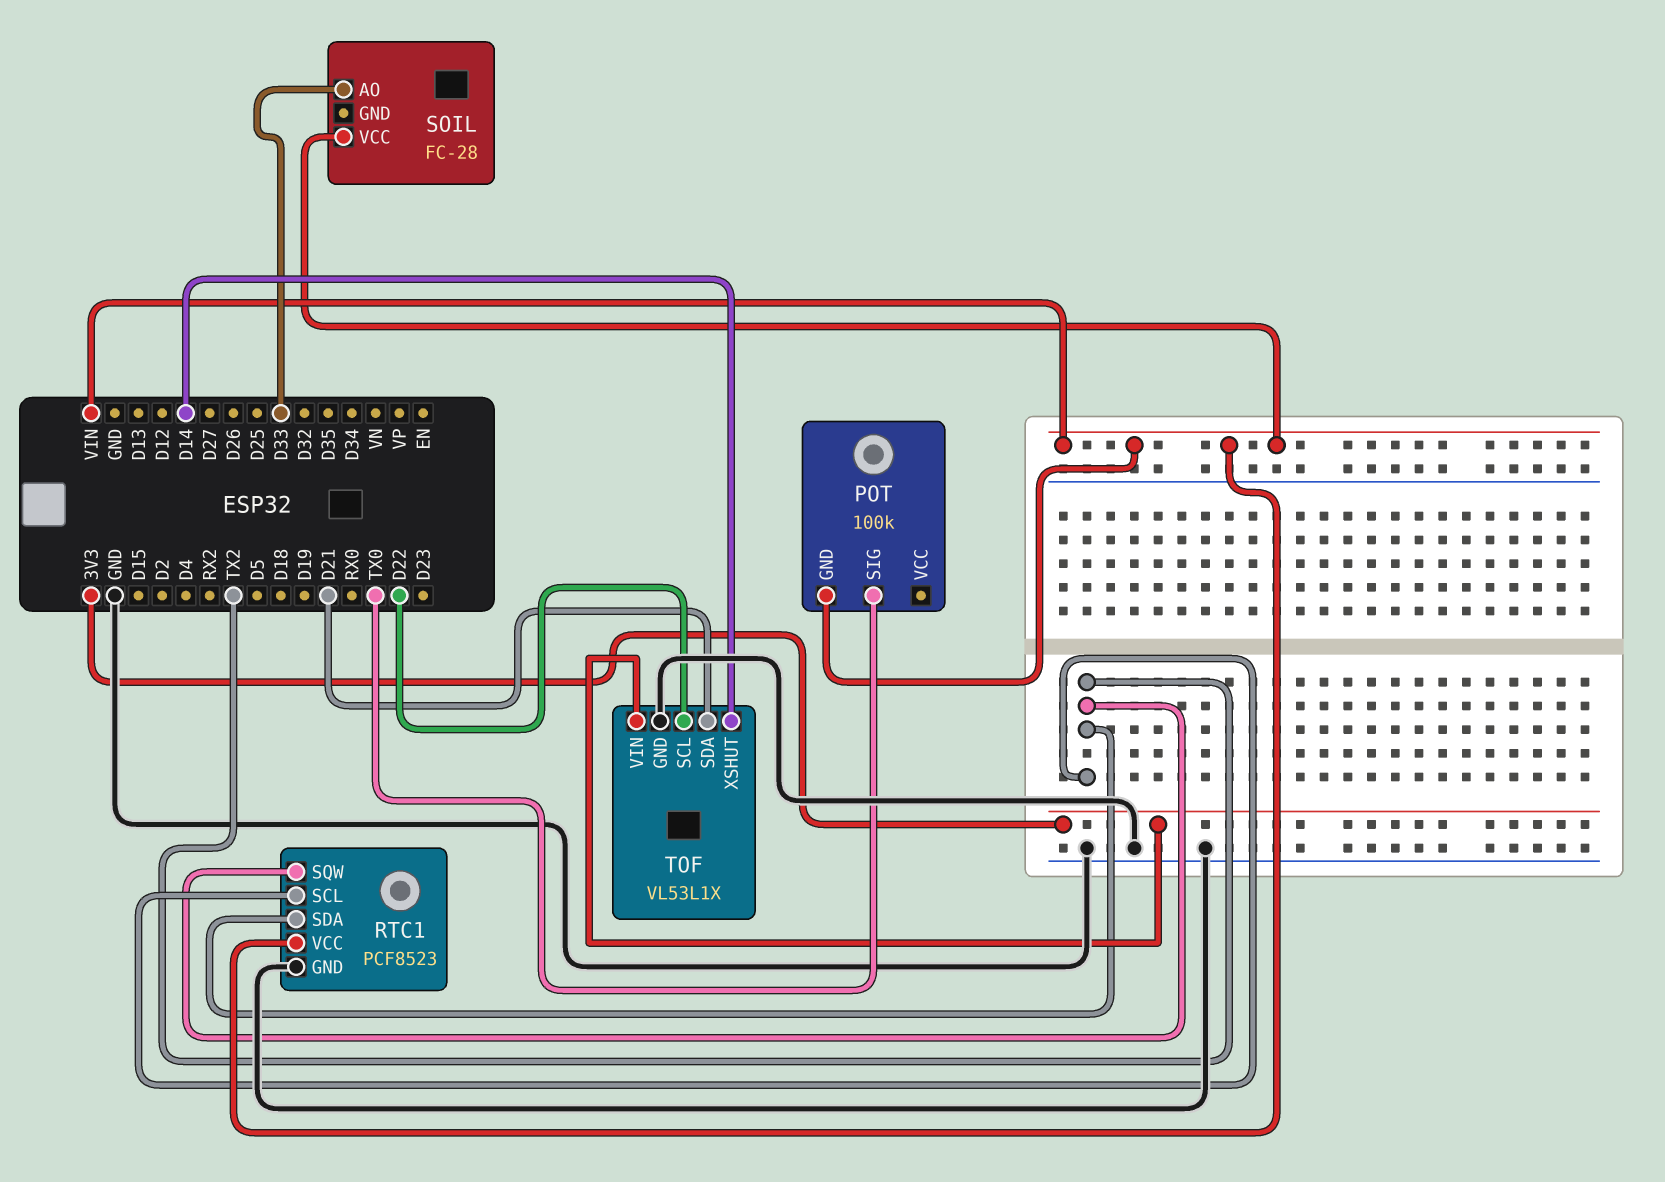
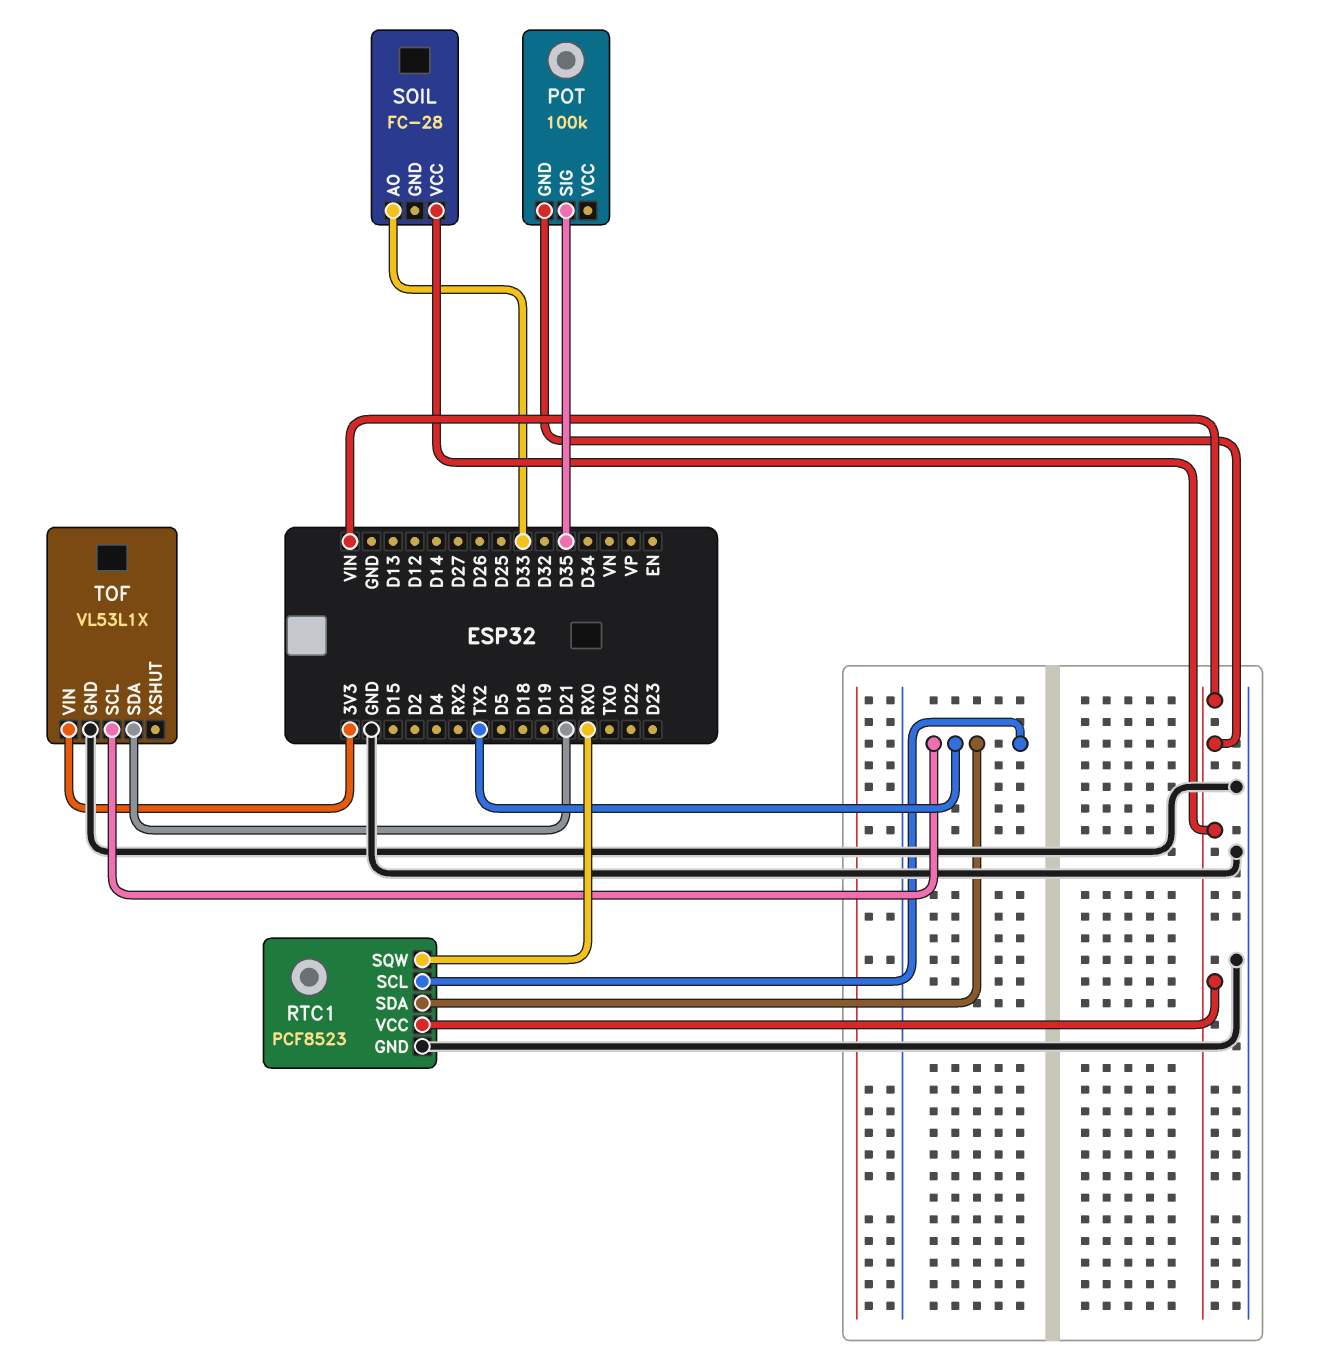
POT pin SIG: TX0 -> D35
RTC1 pin SQW: TX2 -> RX0
TOF pin SCL: D22 -> TX2
TOF pin XSHUT: D14 -> none

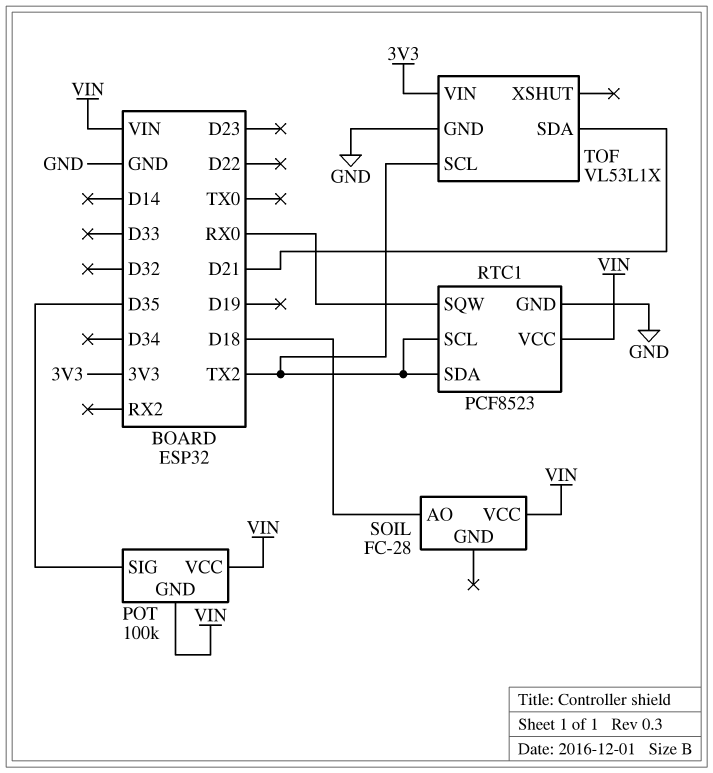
POT pin VCC: none -> VIN
SOIL pin AO: D33 -> D18

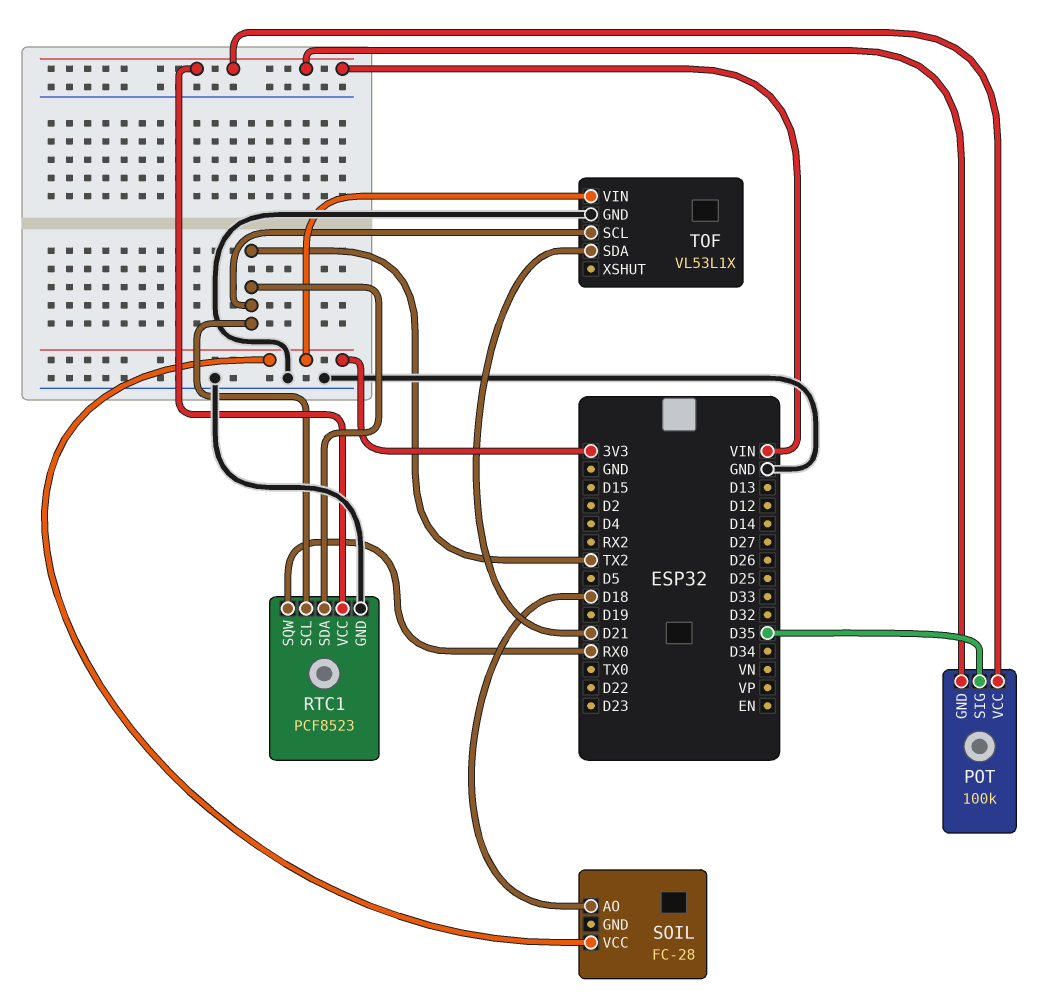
SOIL pin VCC: VIN -> 3V3

